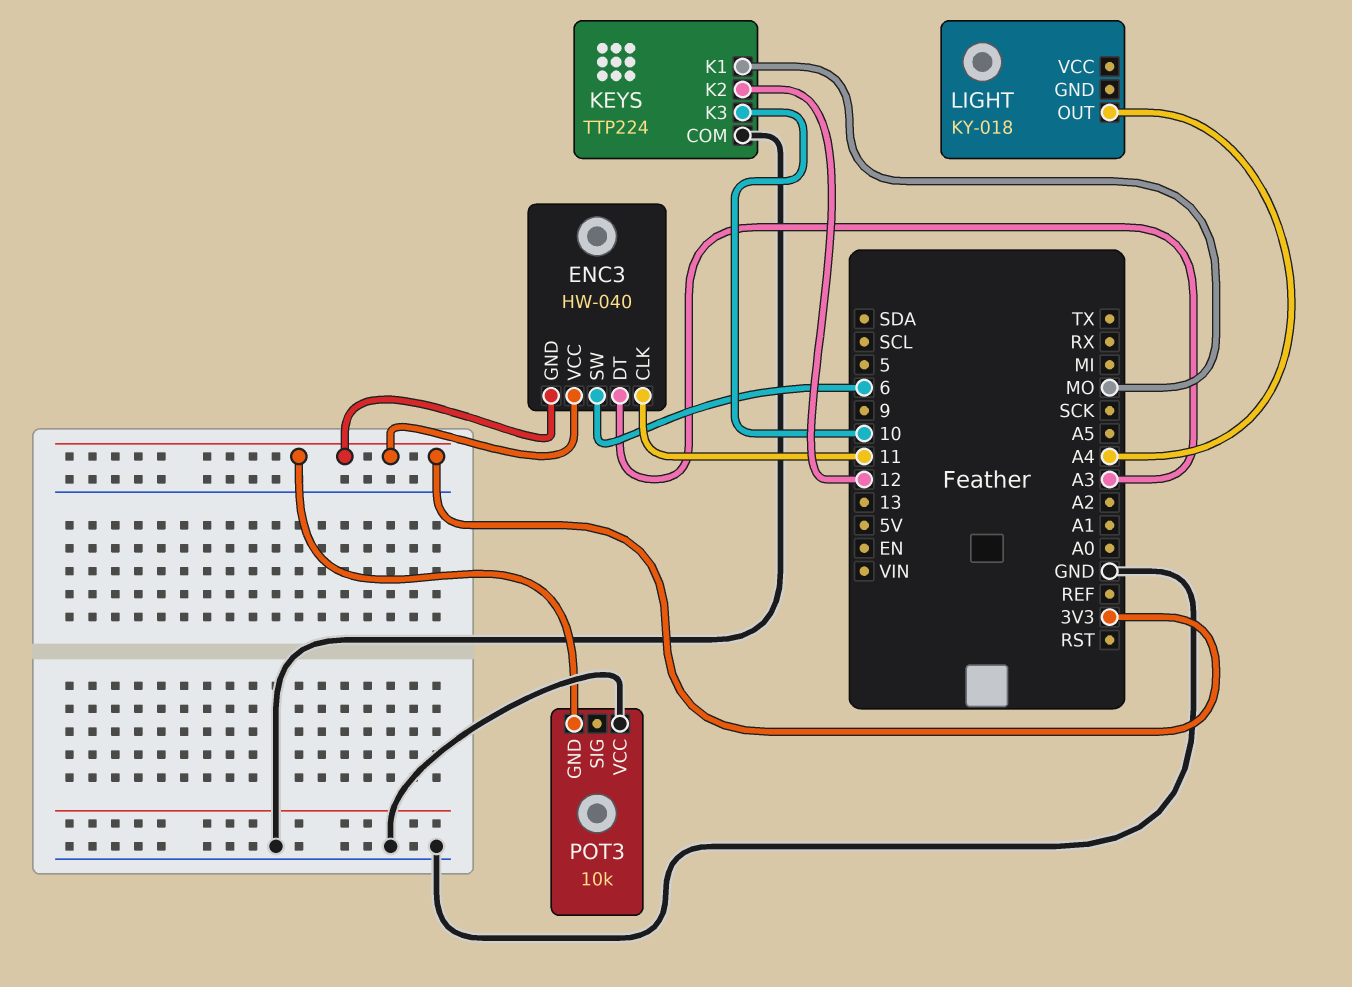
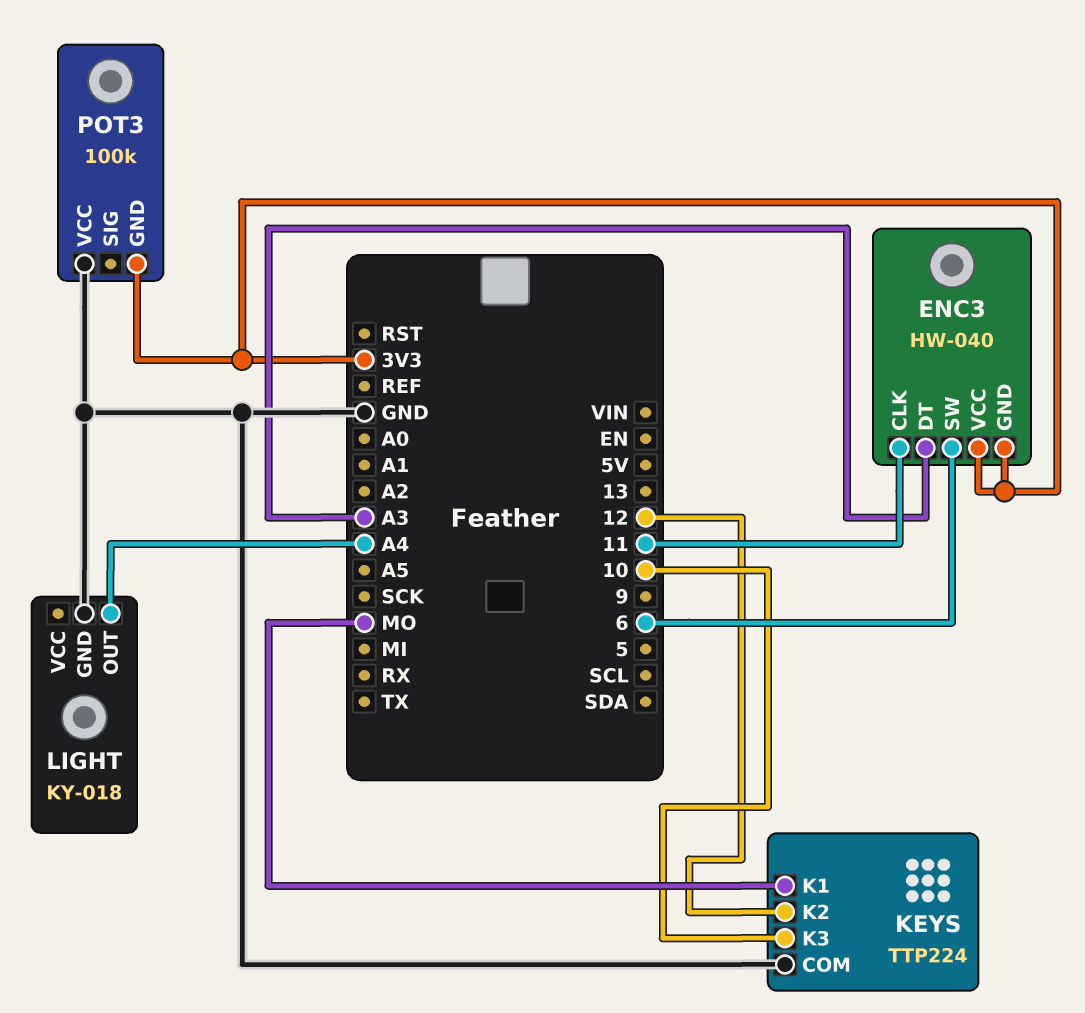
LIGHT pin GND: none -> GND
POT3: 10k -> 100k

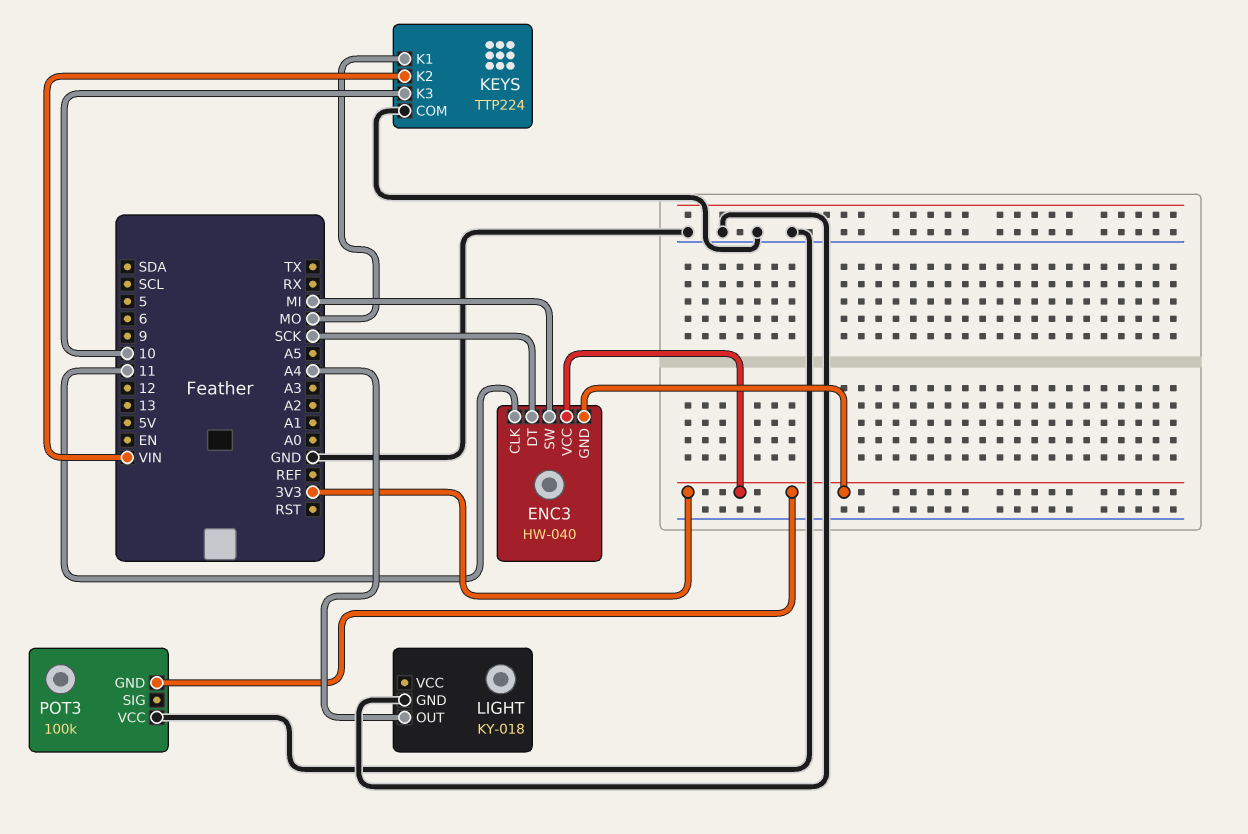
ENC3 pin DT: A3 -> SCK
ENC3 pin SW: 6 -> MI
KEYS pin K2: 12 -> VIN

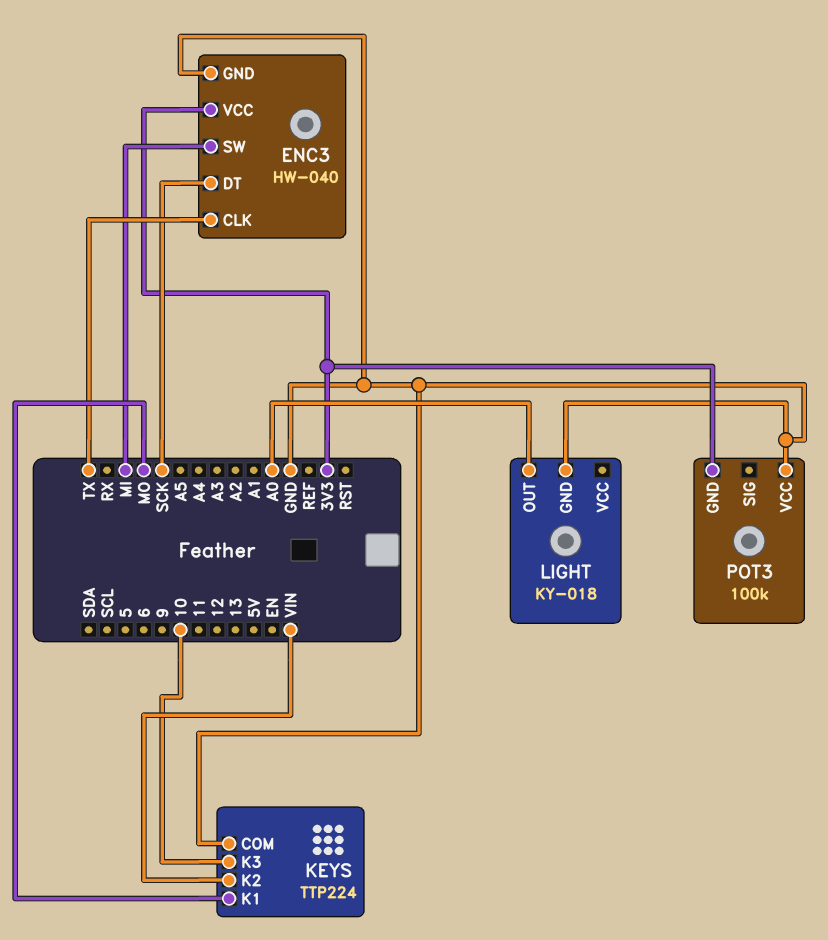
ENC3 pin CLK: 11 -> TX
ENC3 pin GND: 3V3 -> GND
LIGHT pin OUT: A4 -> A0

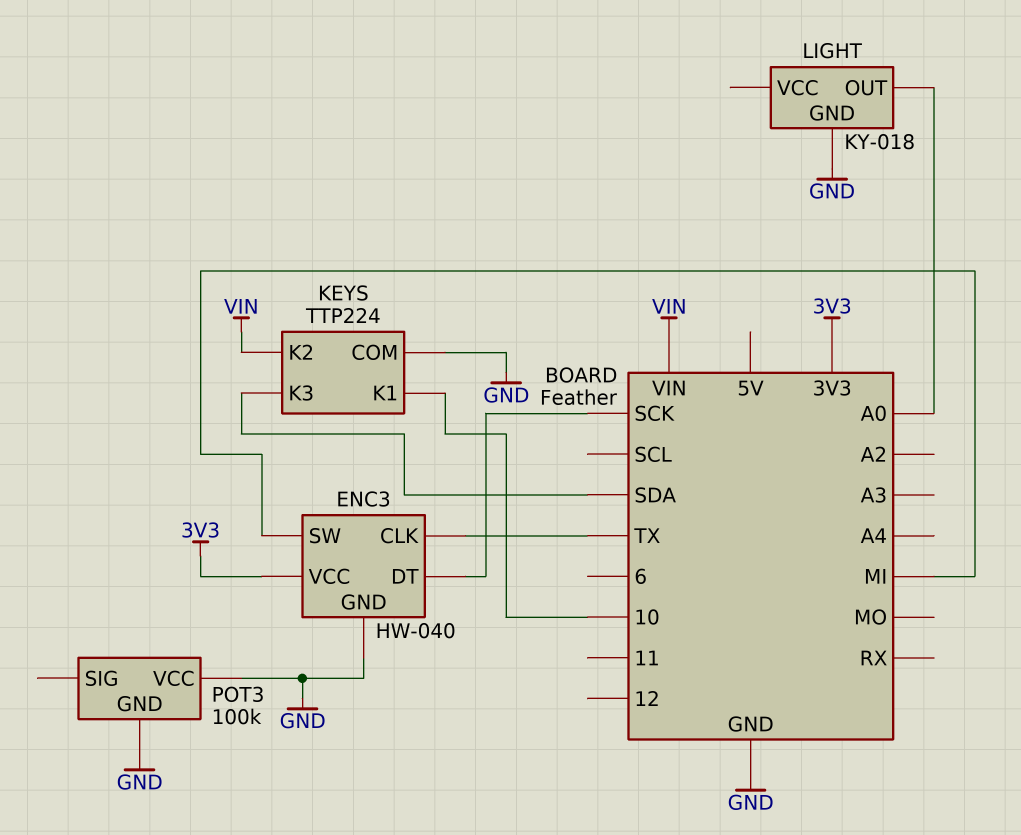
KEYS pin K1: MO -> 10
KEYS pin K3: 10 -> SDA
POT3 pin GND: 3V3 -> GND

